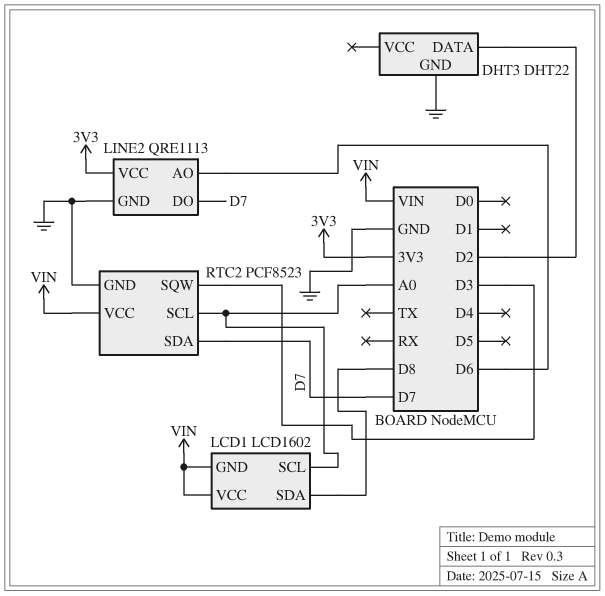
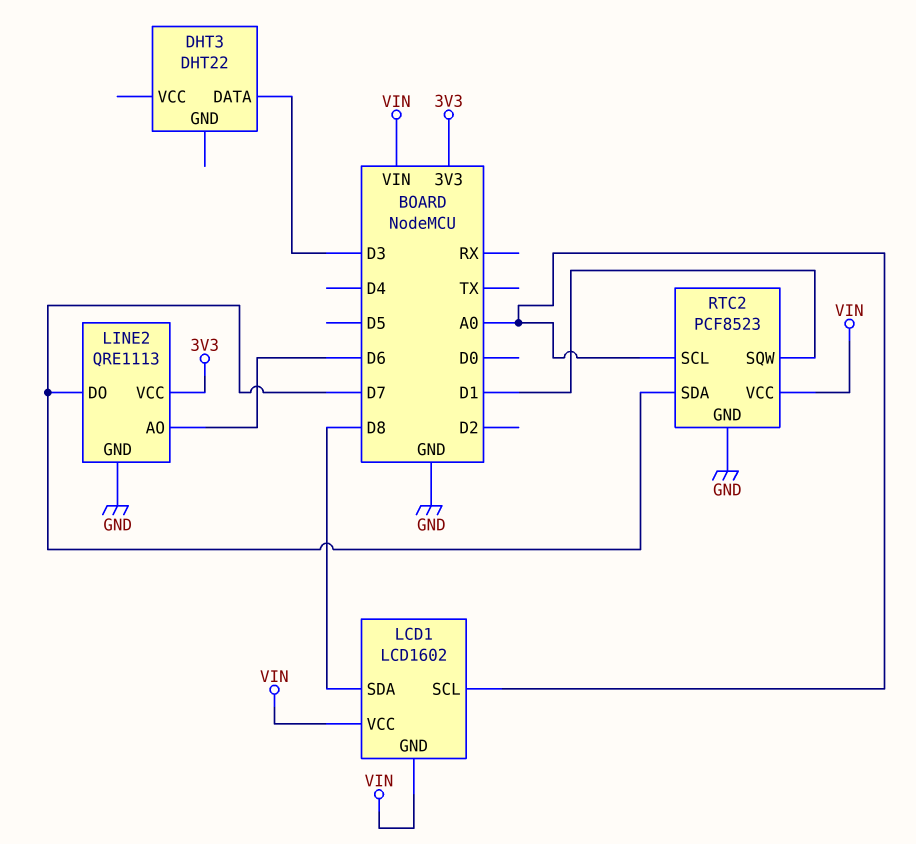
DHT3 pin DATA: D2 -> D3
DHT3 pin GND: GND -> none
RTC2 pin SQW: D3 -> D1

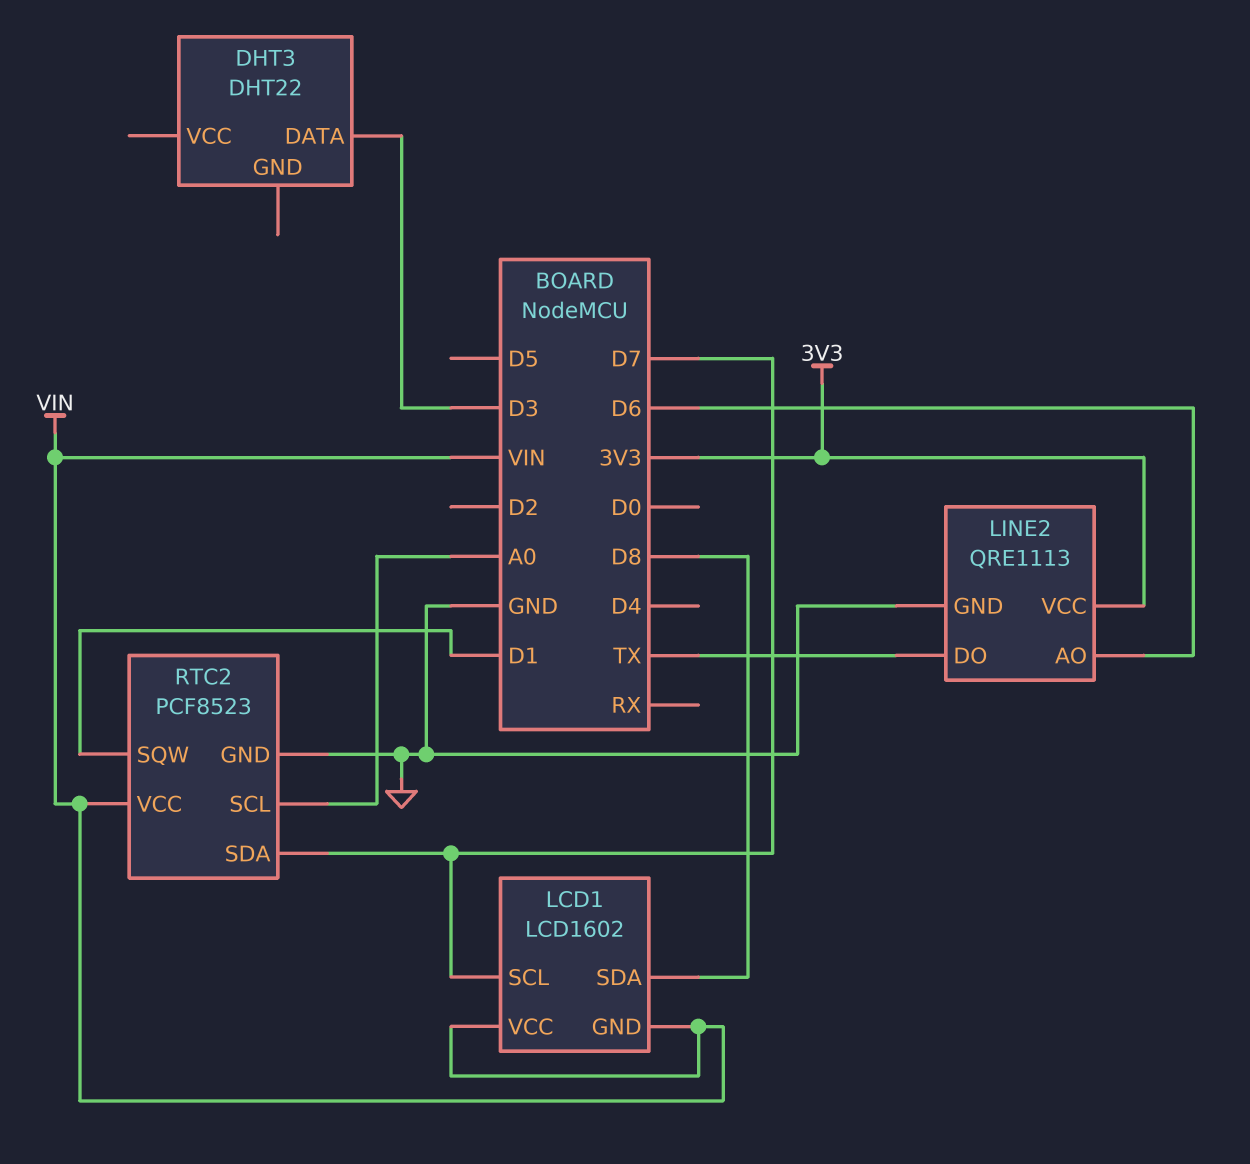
LCD1 pin SCL: A0 -> D7
LINE2 pin DO: D7 -> TX

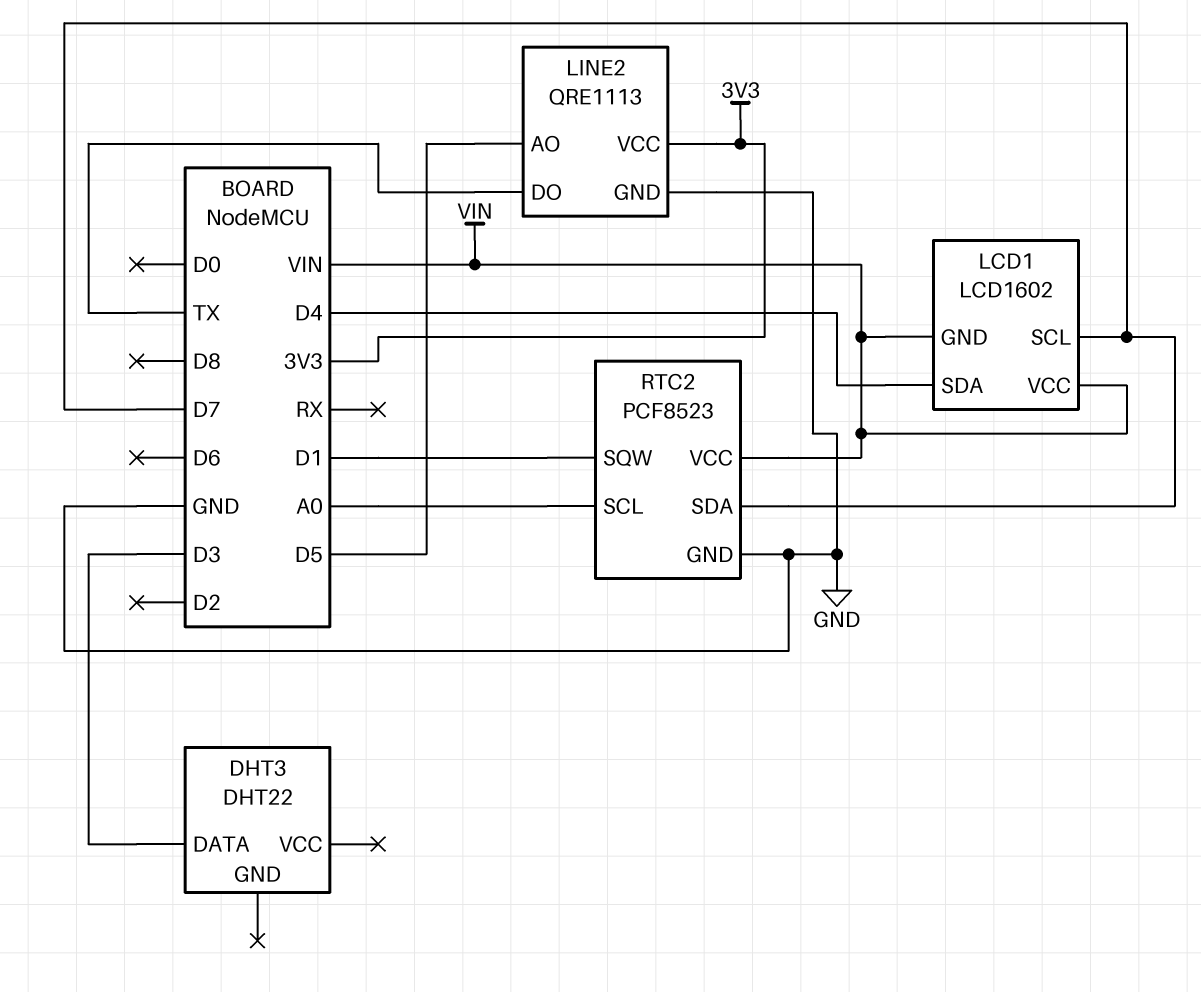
LCD1 pin SDA: D8 -> D4
LINE2 pin AO: D6 -> D5

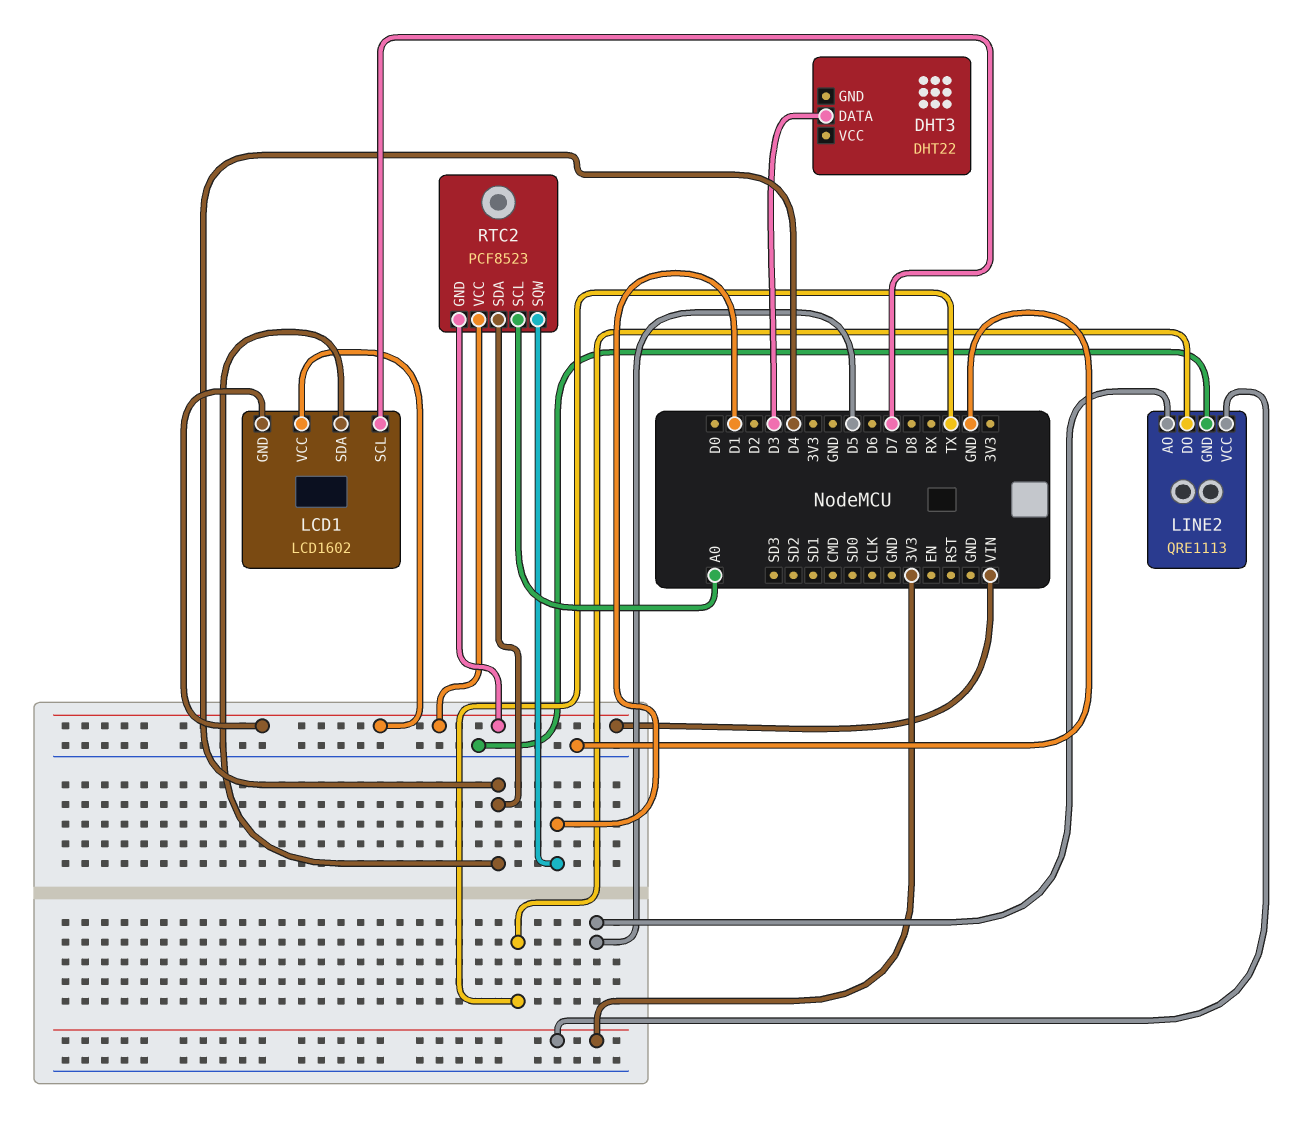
RTC2 pin GND: GND -> VIN
RTC2 pin SDA: D7 -> D4

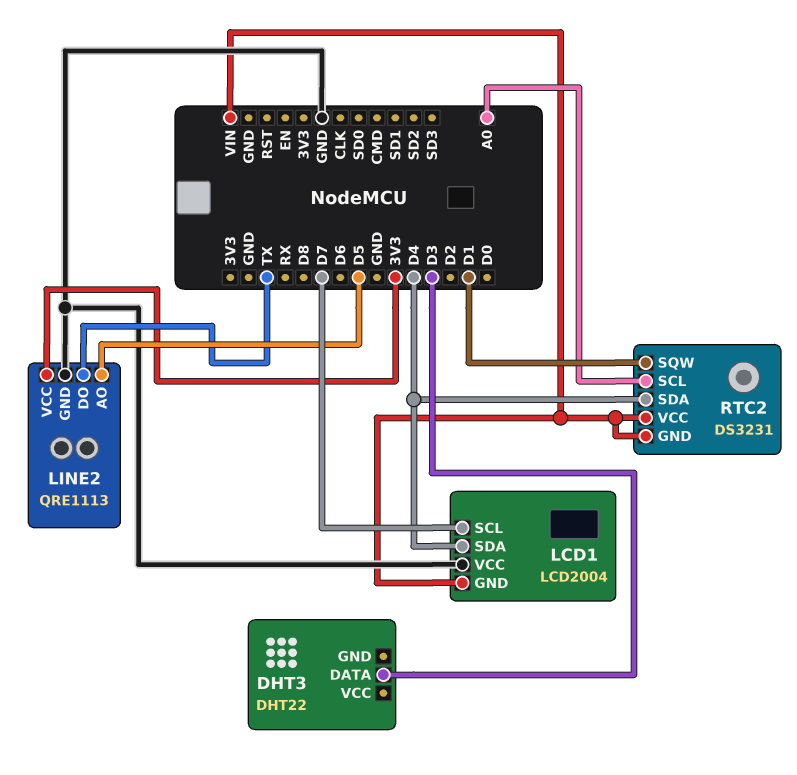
LCD1: LCD1602 -> LCD2004
LCD1 pin VCC: VIN -> GND
RTC2: PCF8523 -> DS3231

